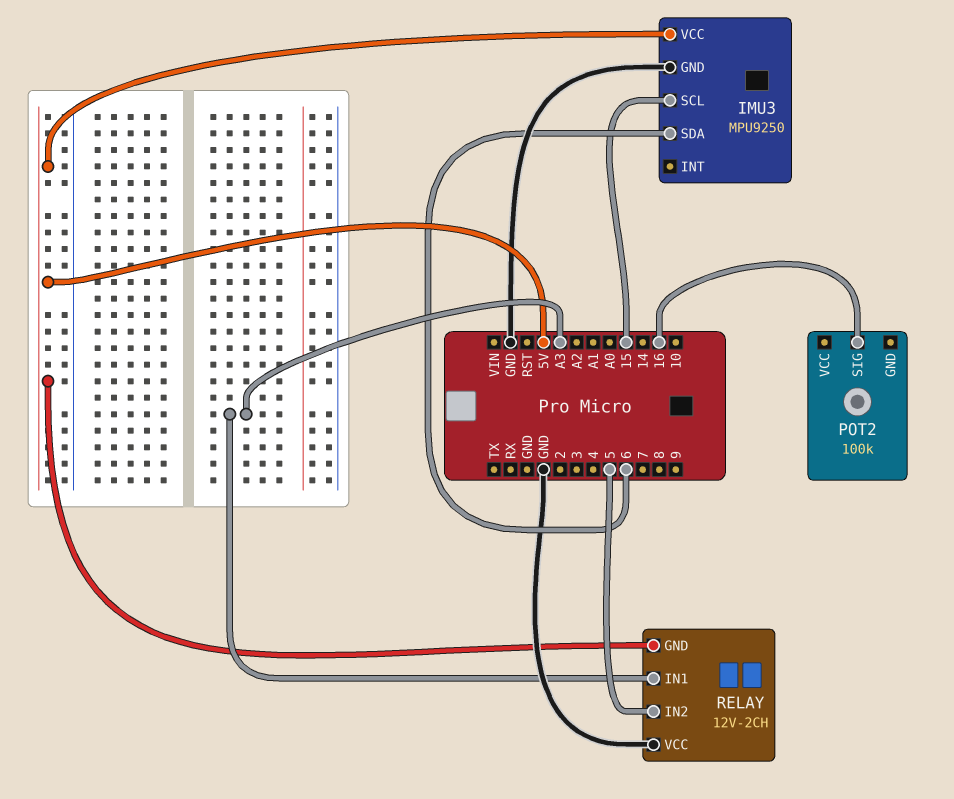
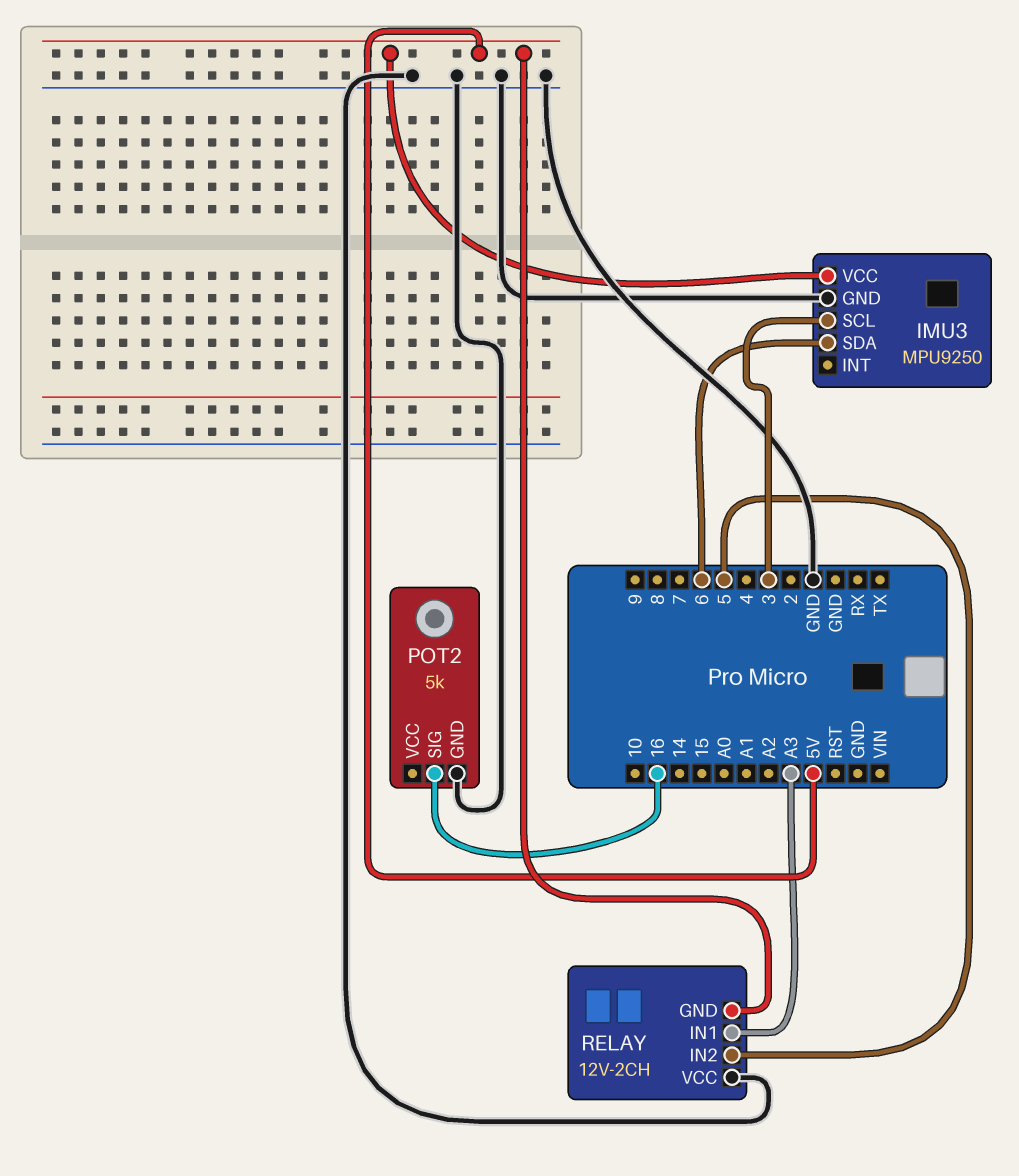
IMU3 pin SCL: 15 -> 3
POT2: 100k -> 5k
POT2 pin GND: none -> GND

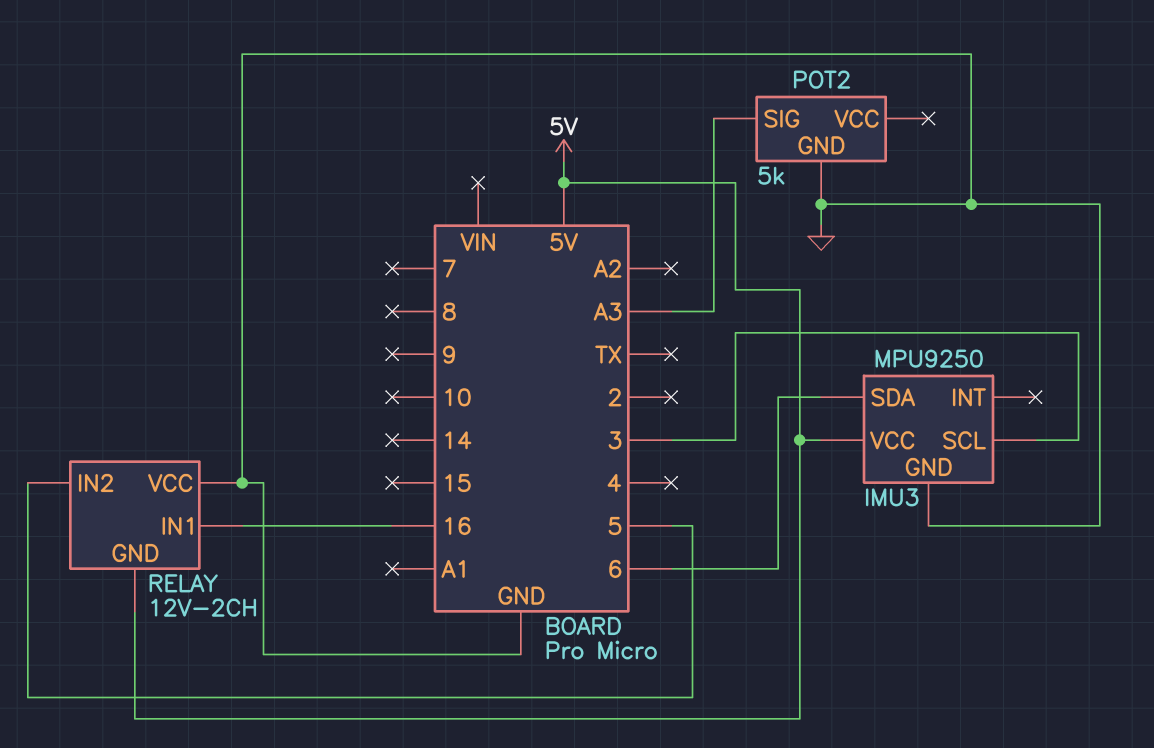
POT2 pin SIG: 16 -> A3
RELAY pin IN1: A3 -> 16

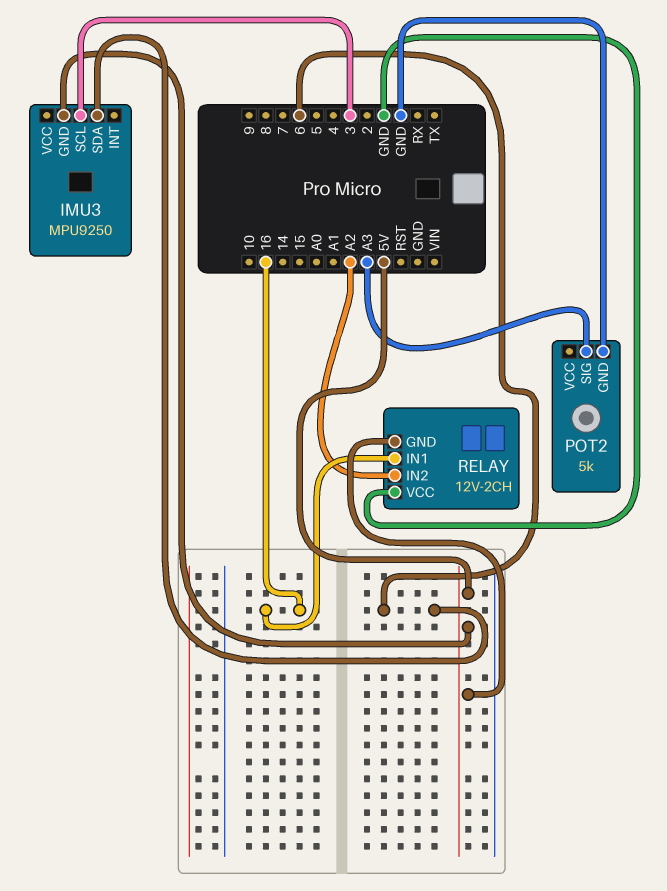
IMU3 pin GND: GND -> 5V
IMU3 pin VCC: 5V -> none
RELAY pin IN2: 5 -> A2

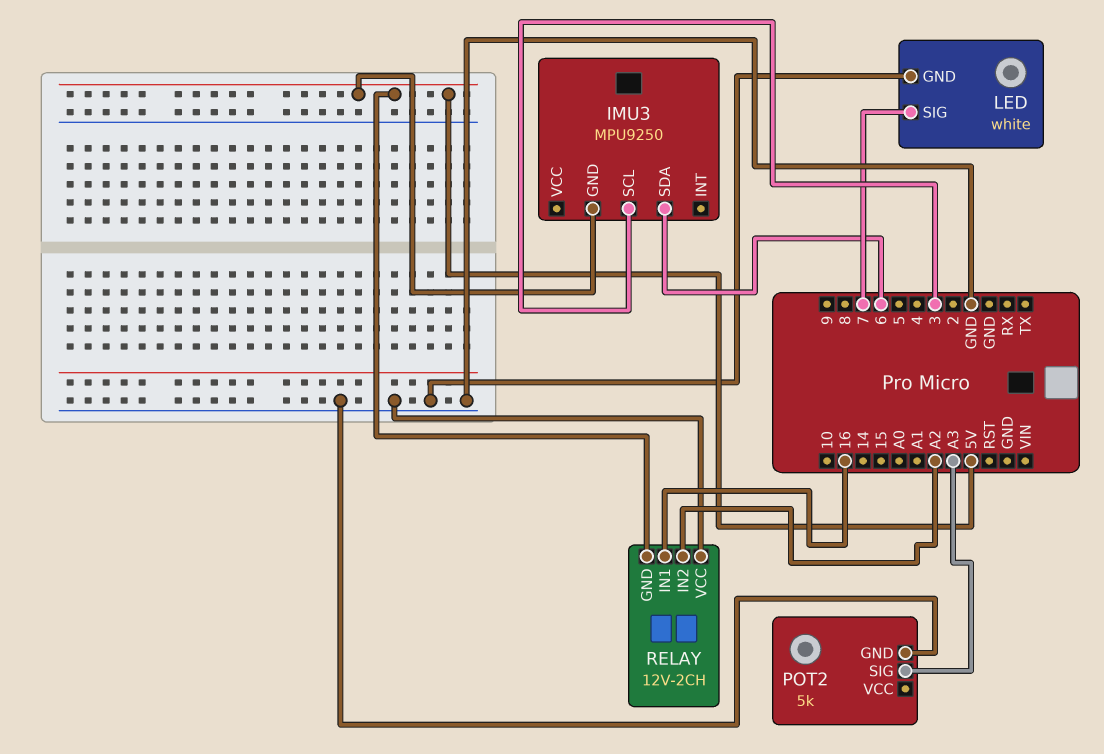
LED: none -> white
LED pin GND: none -> GND
LED pin SIG: none -> 7

